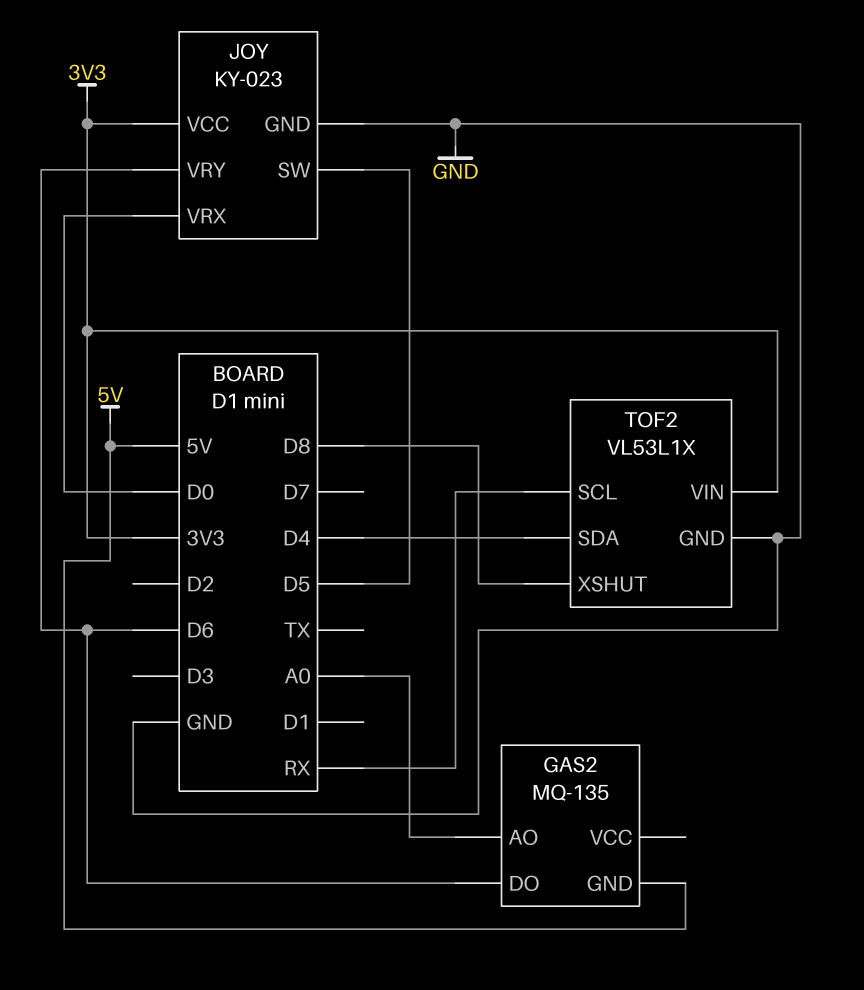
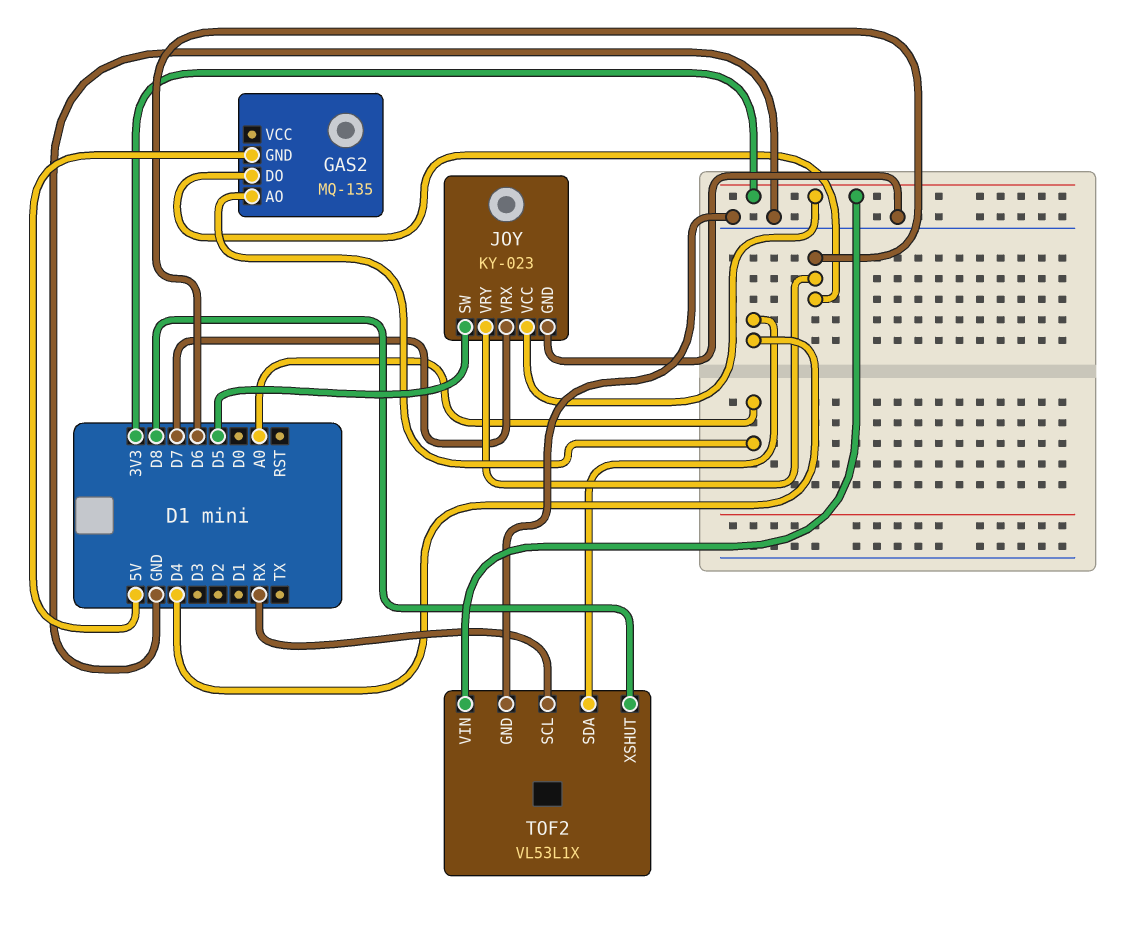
JOY pin VRX: D0 -> D7

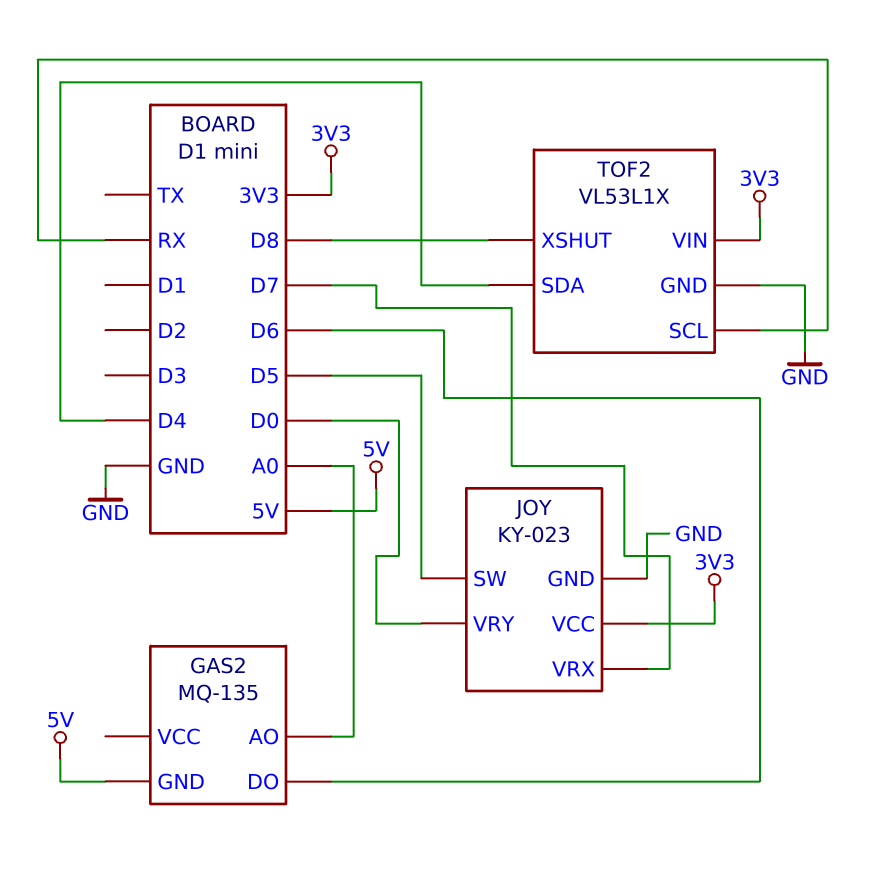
JOY pin VRY: D6 -> D0

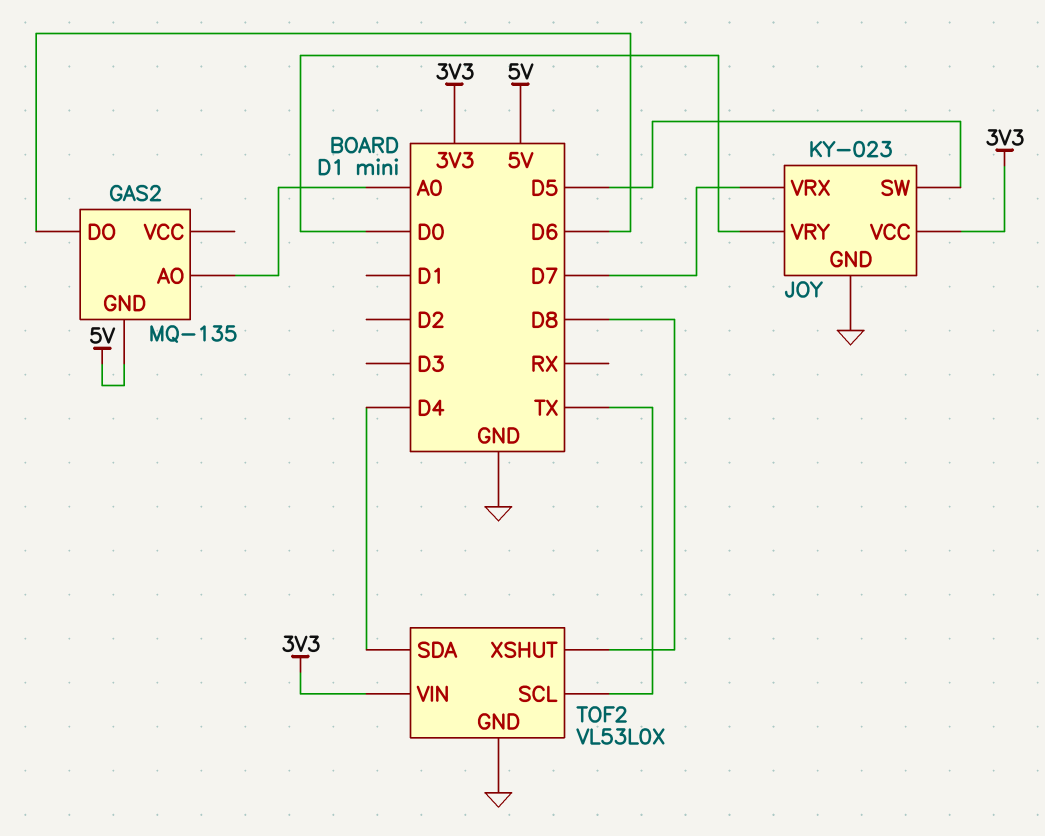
TOF2: VL53L1X -> VL53L0X
TOF2 pin SCL: RX -> TX

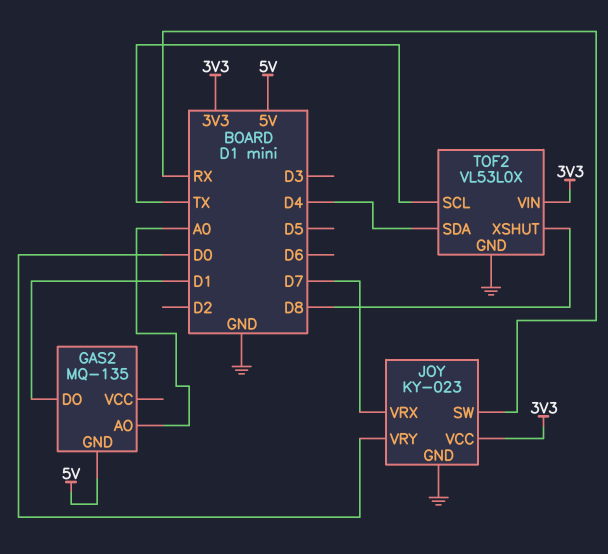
GAS2 pin DO: D6 -> D1
JOY pin SW: D5 -> RX

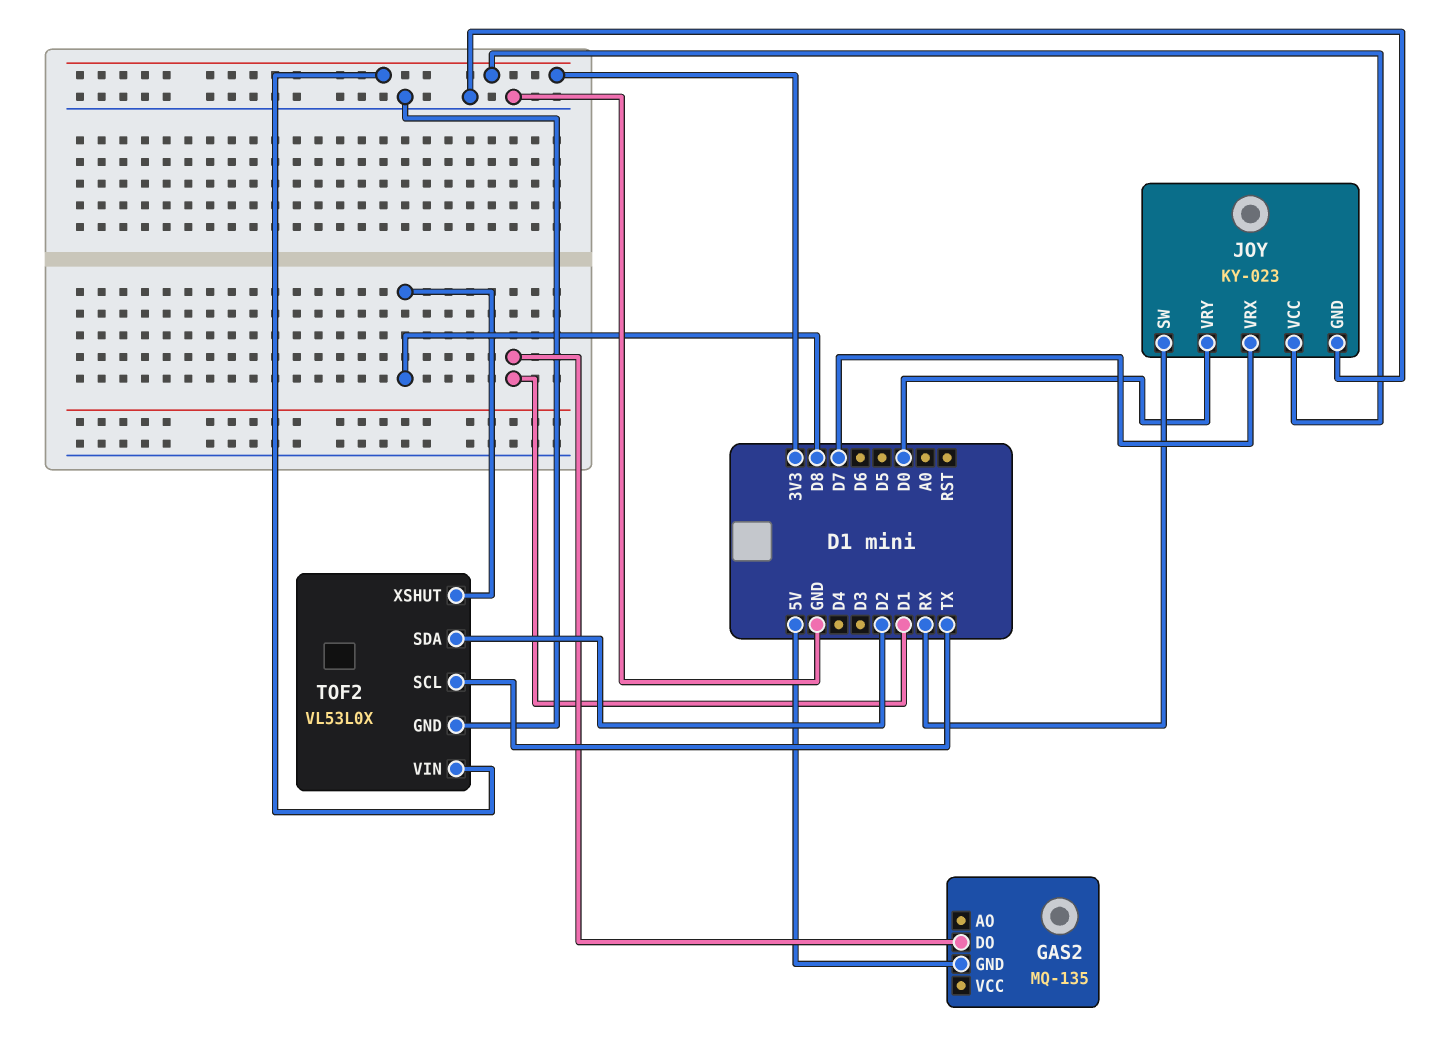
GAS2 pin AO: A0 -> none
TOF2 pin SDA: D4 -> D2

